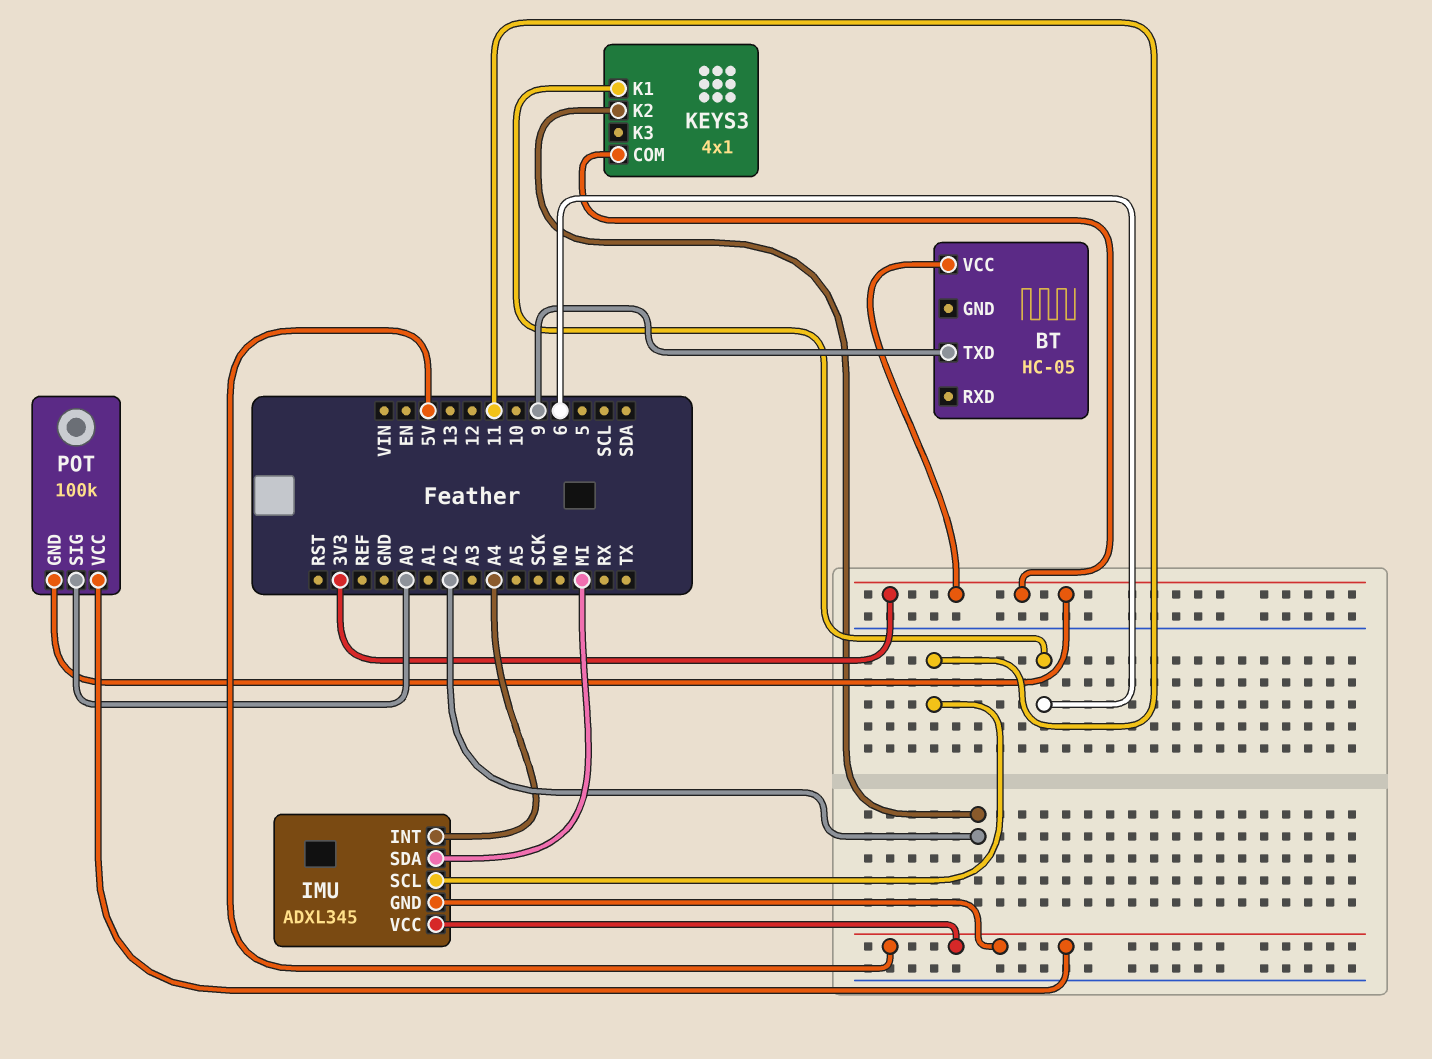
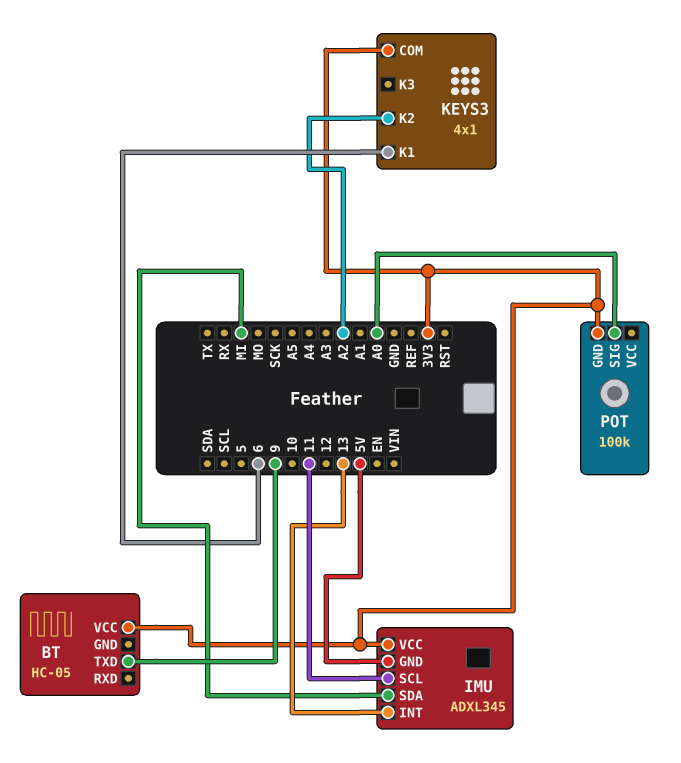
IMU pin INT: A4 -> 13
IMU pin VCC: 5V -> 3V3
POT pin VCC: 5V -> none

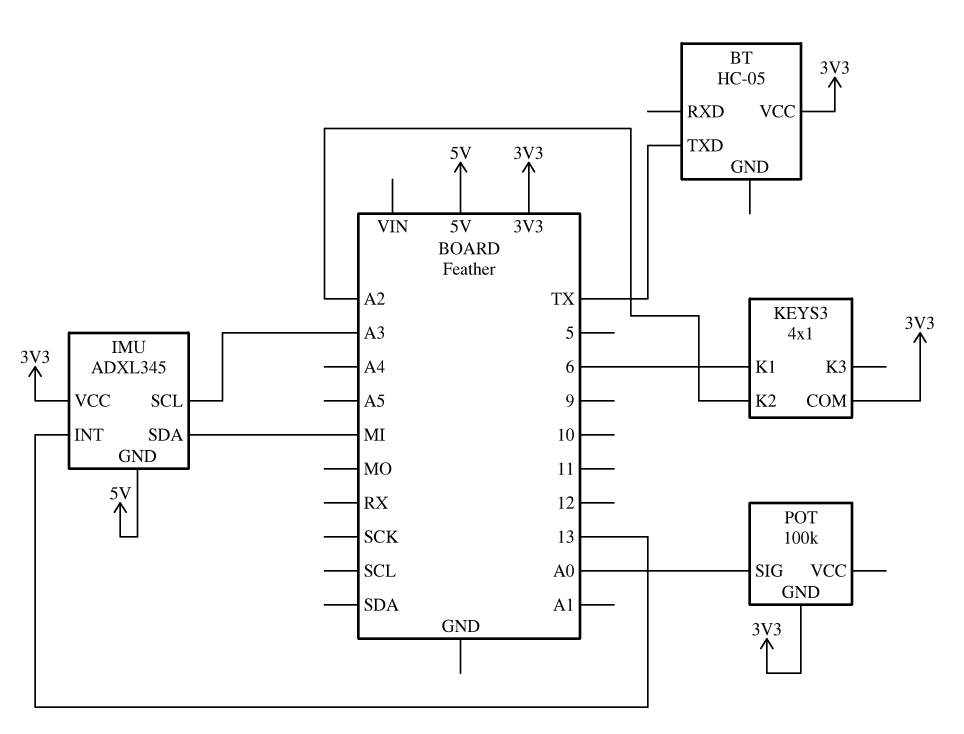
BT pin TXD: 9 -> TX
IMU pin SCL: 11 -> A3

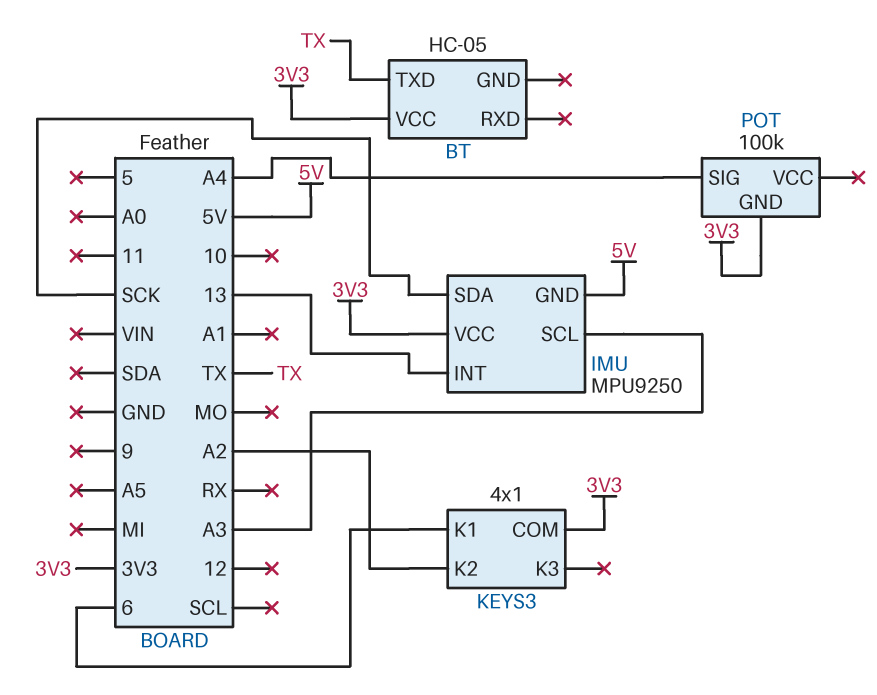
IMU: ADXL345 -> MPU9250
IMU pin SDA: MI -> SCK
POT pin SIG: A0 -> A4

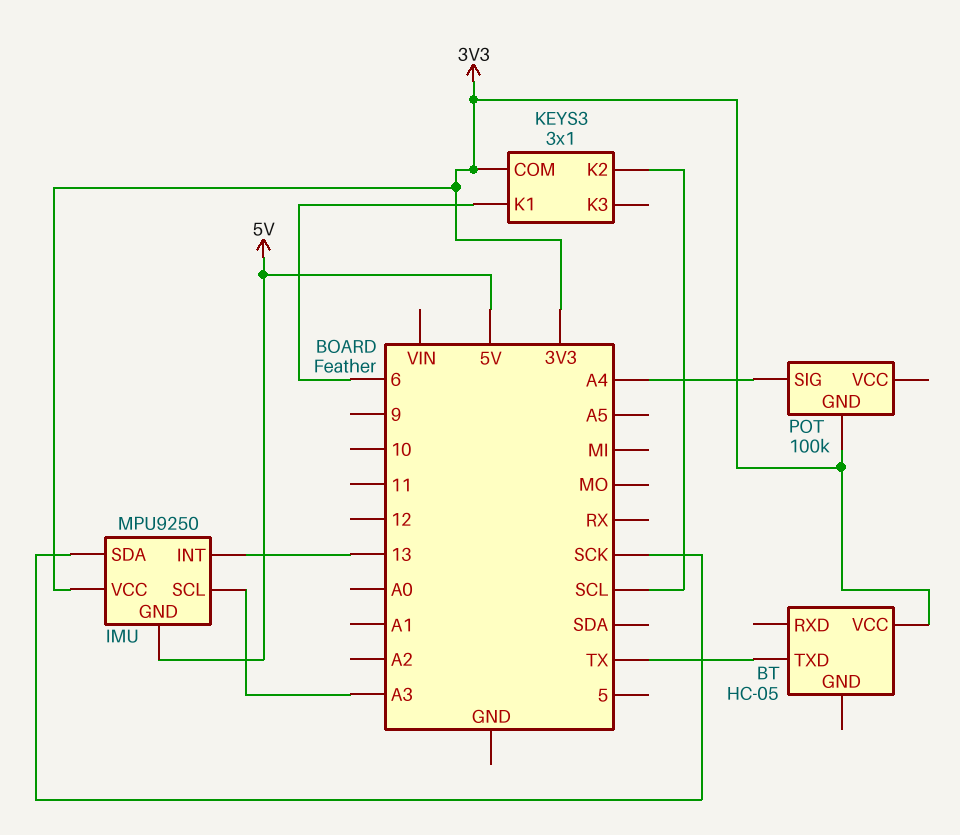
KEYS3: 4x1 -> 3x1
KEYS3 pin K2: A2 -> SCL

